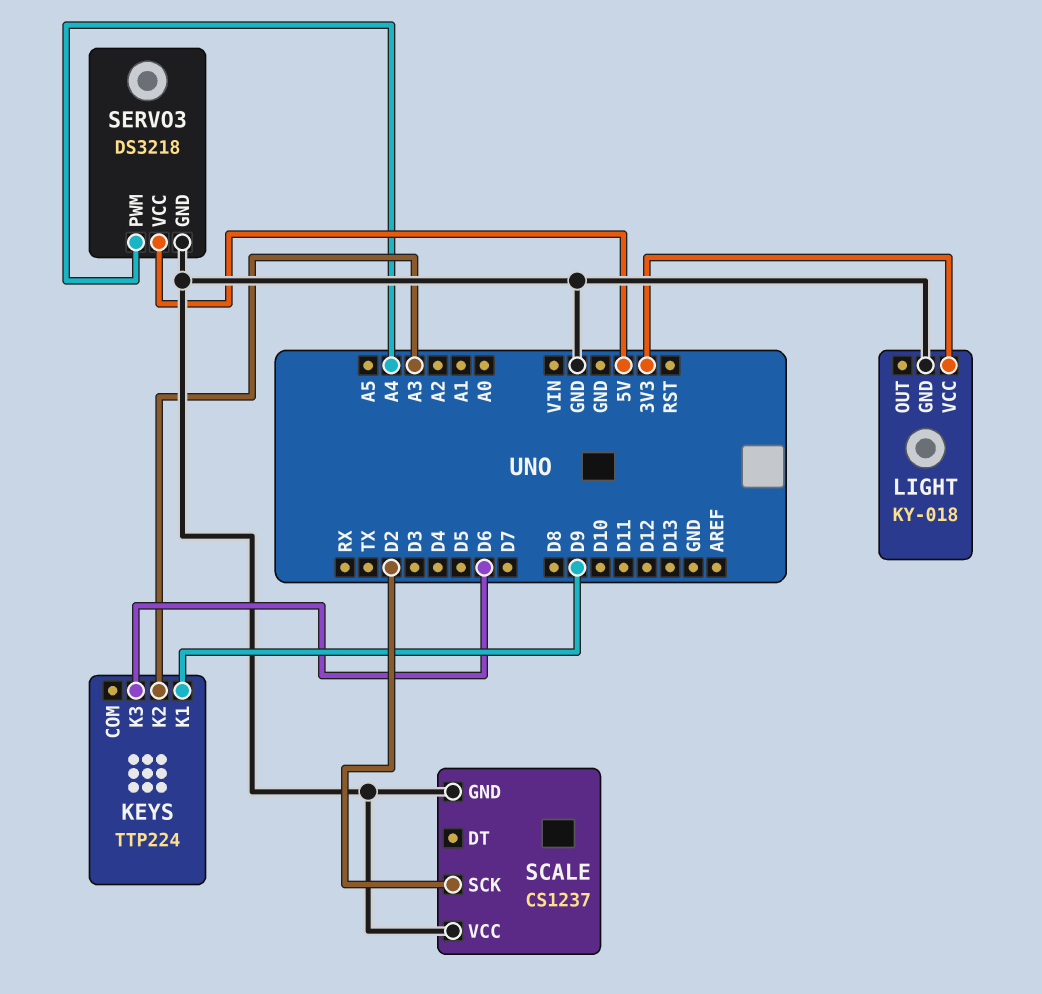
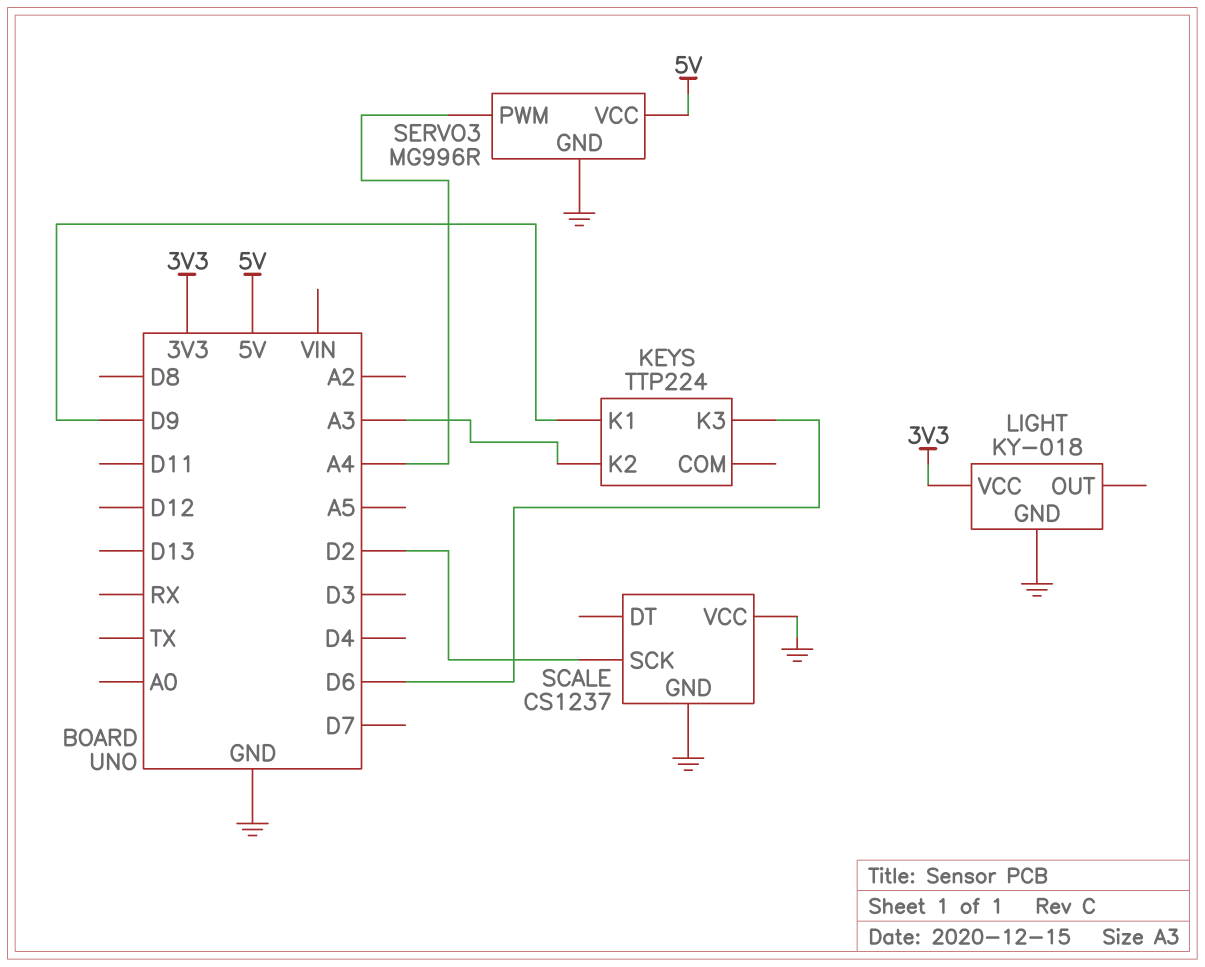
SERVO3: DS3218 -> MG996R

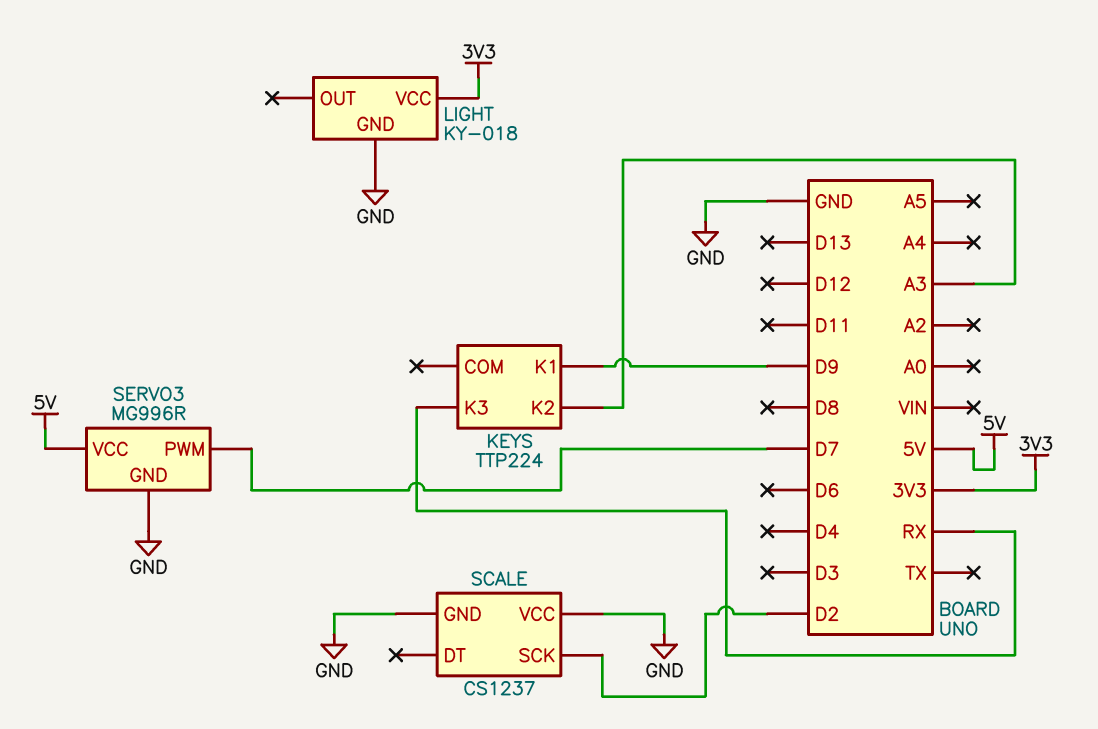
KEYS pin K3: D6 -> RX
SERVO3 pin PWM: A4 -> D7

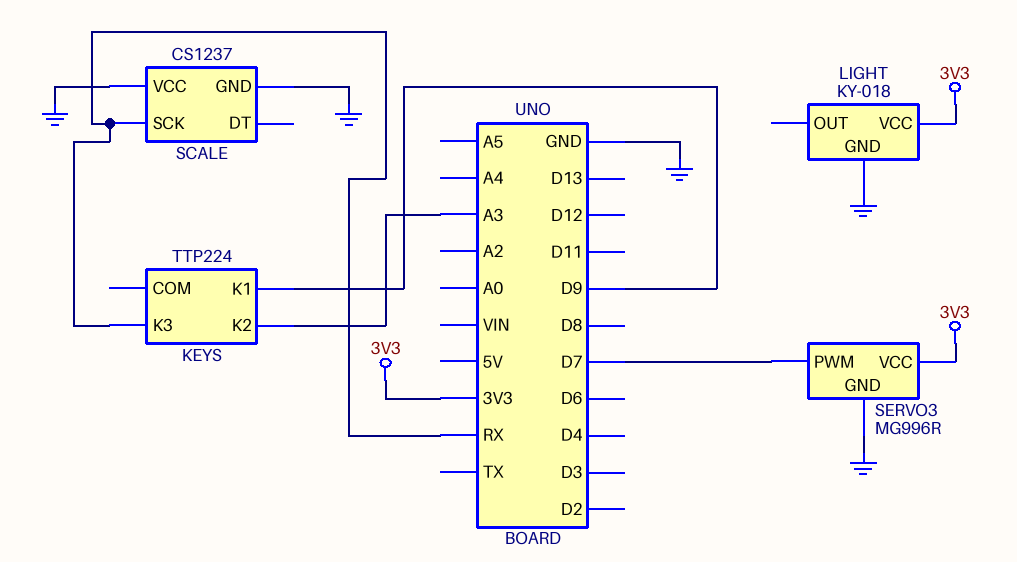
SCALE pin SCK: D2 -> RX
SERVO3 pin VCC: 5V -> 3V3

